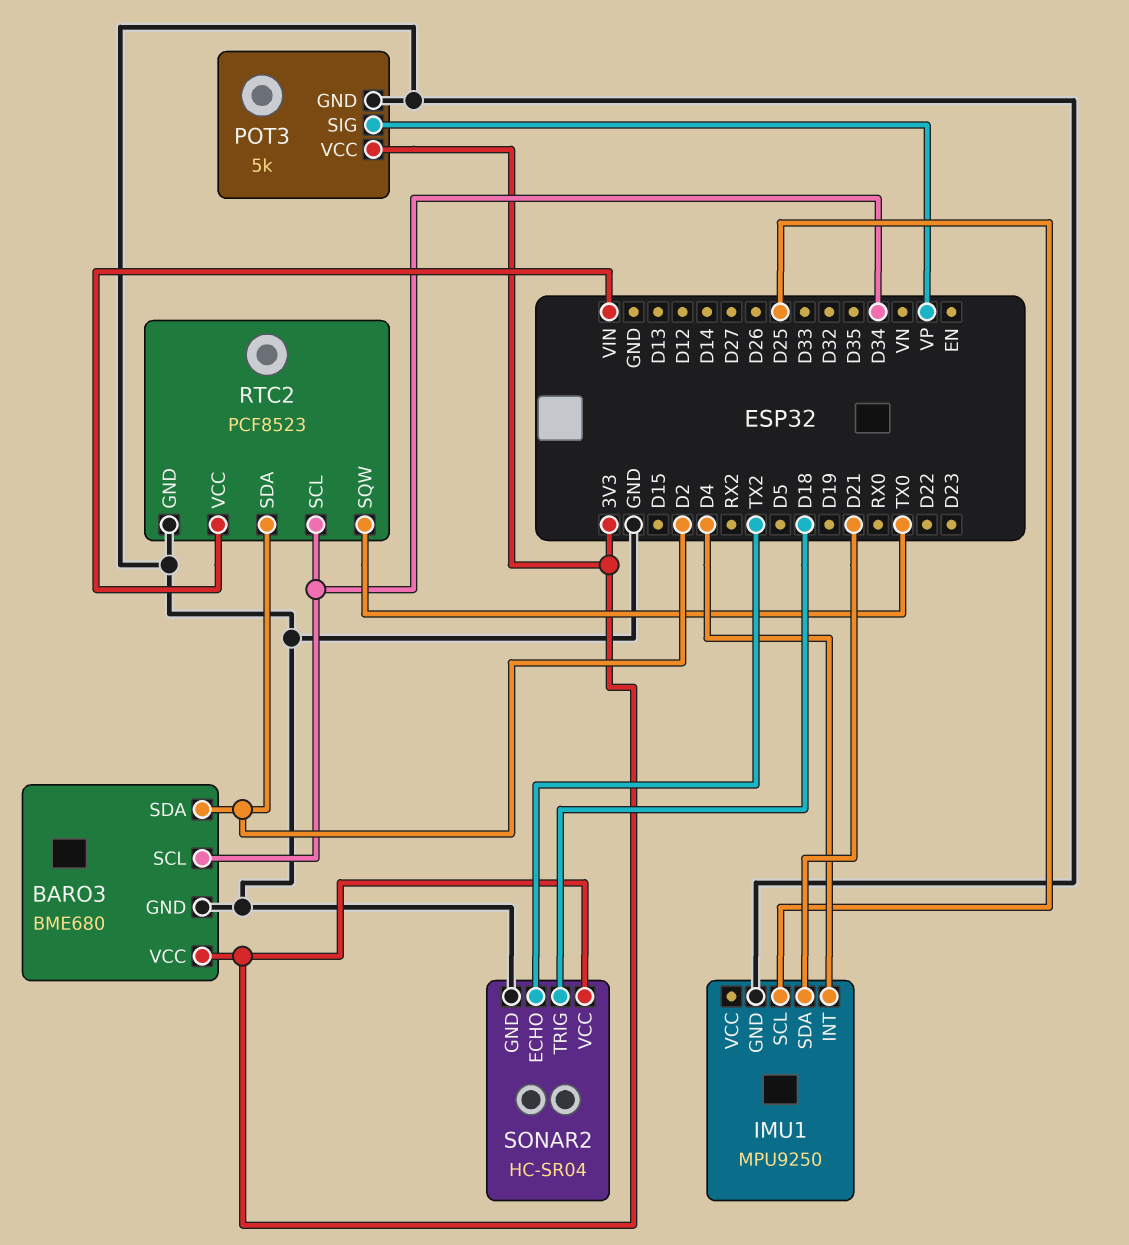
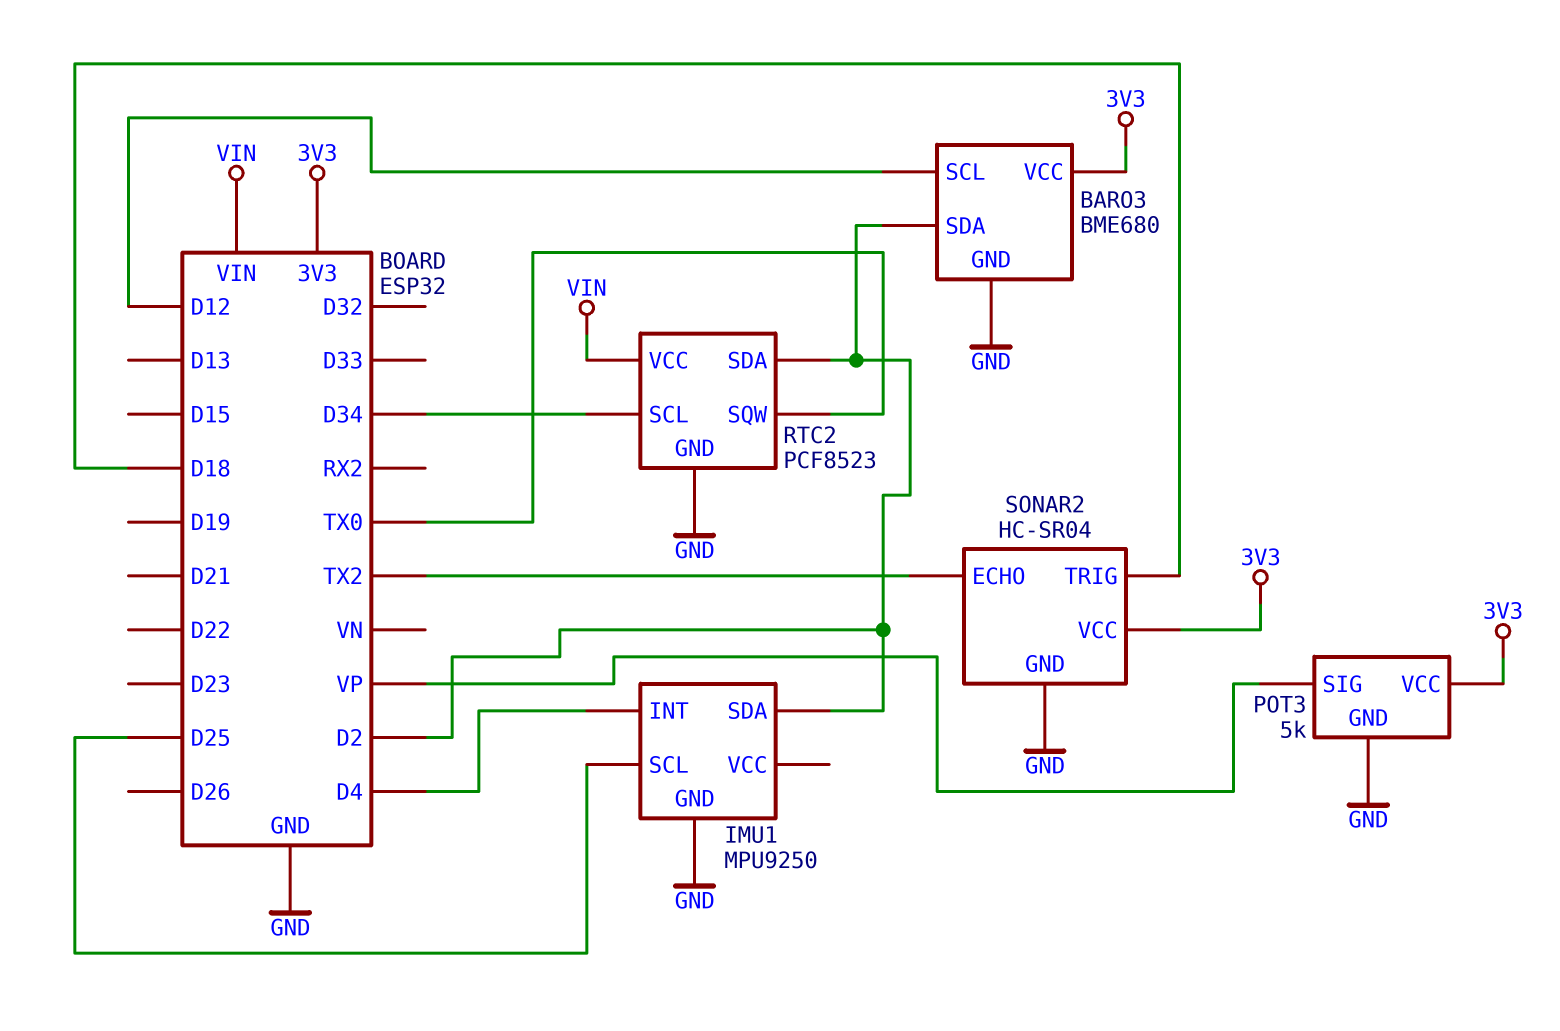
BARO3 pin SCL: D34 -> D12
IMU1 pin SDA: D21 -> D2

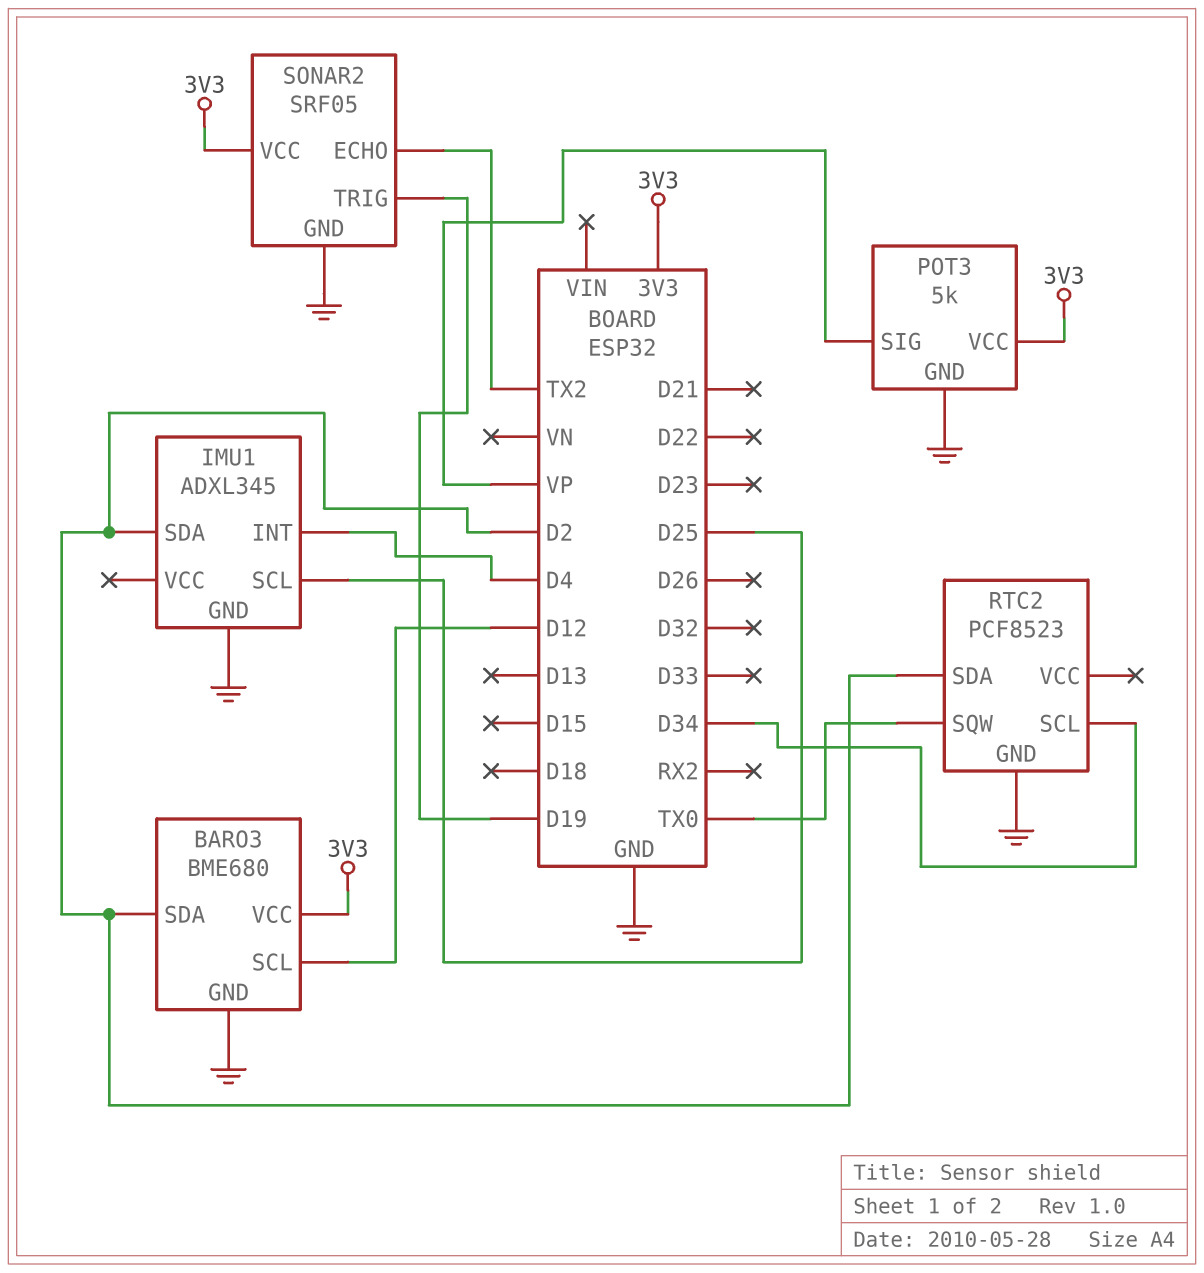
IMU1: MPU9250 -> ADXL345
RTC2 pin VCC: VIN -> none
SONAR2: HC-SR04 -> SRF05
SONAR2 pin TRIG: D18 -> D19

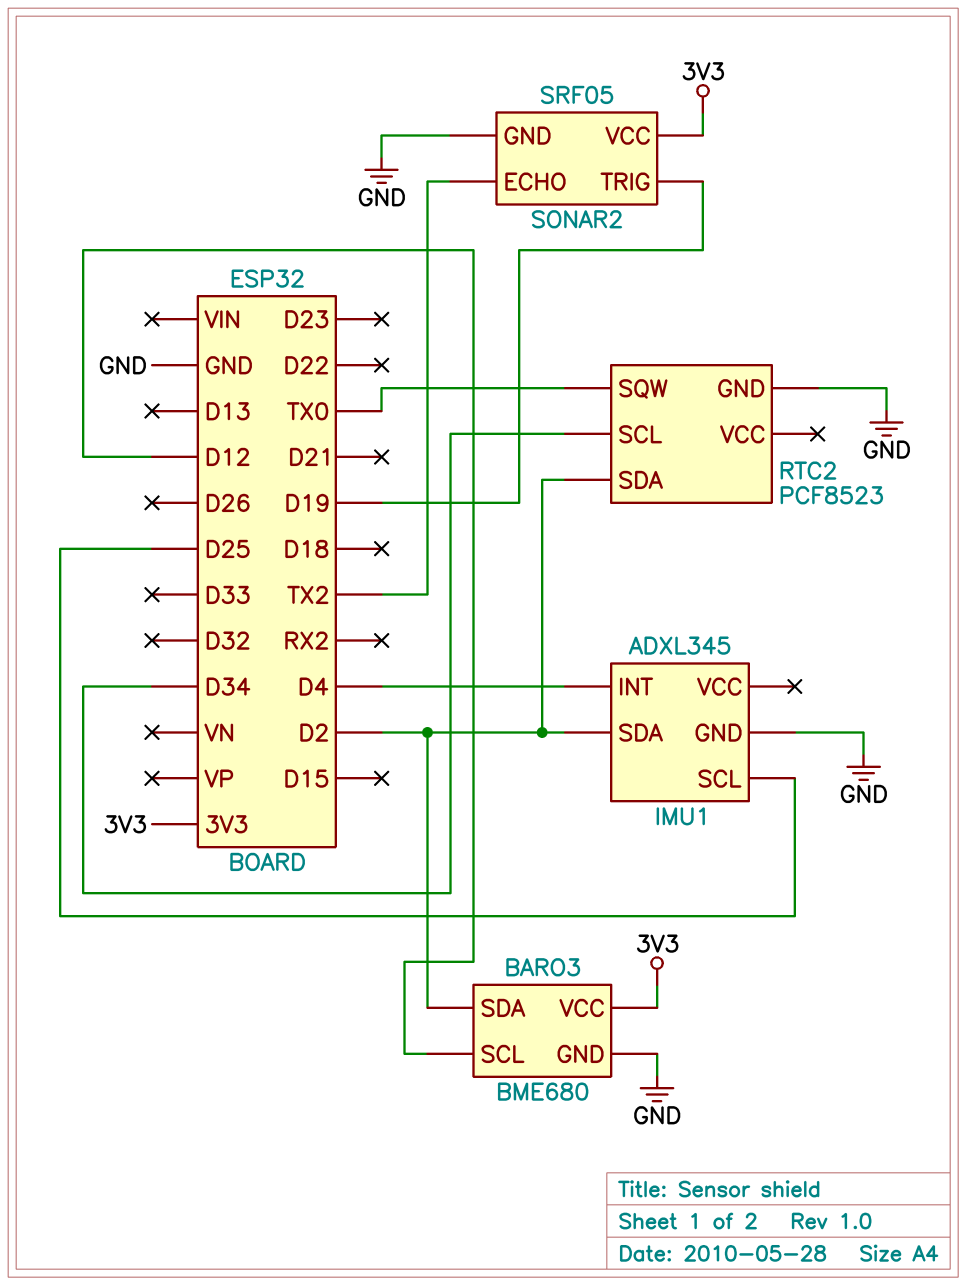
POT3: 5k -> none
POT3 pin GND: GND -> none
POT3 pin SIG: VP -> none
POT3 pin VCC: 3V3 -> none

